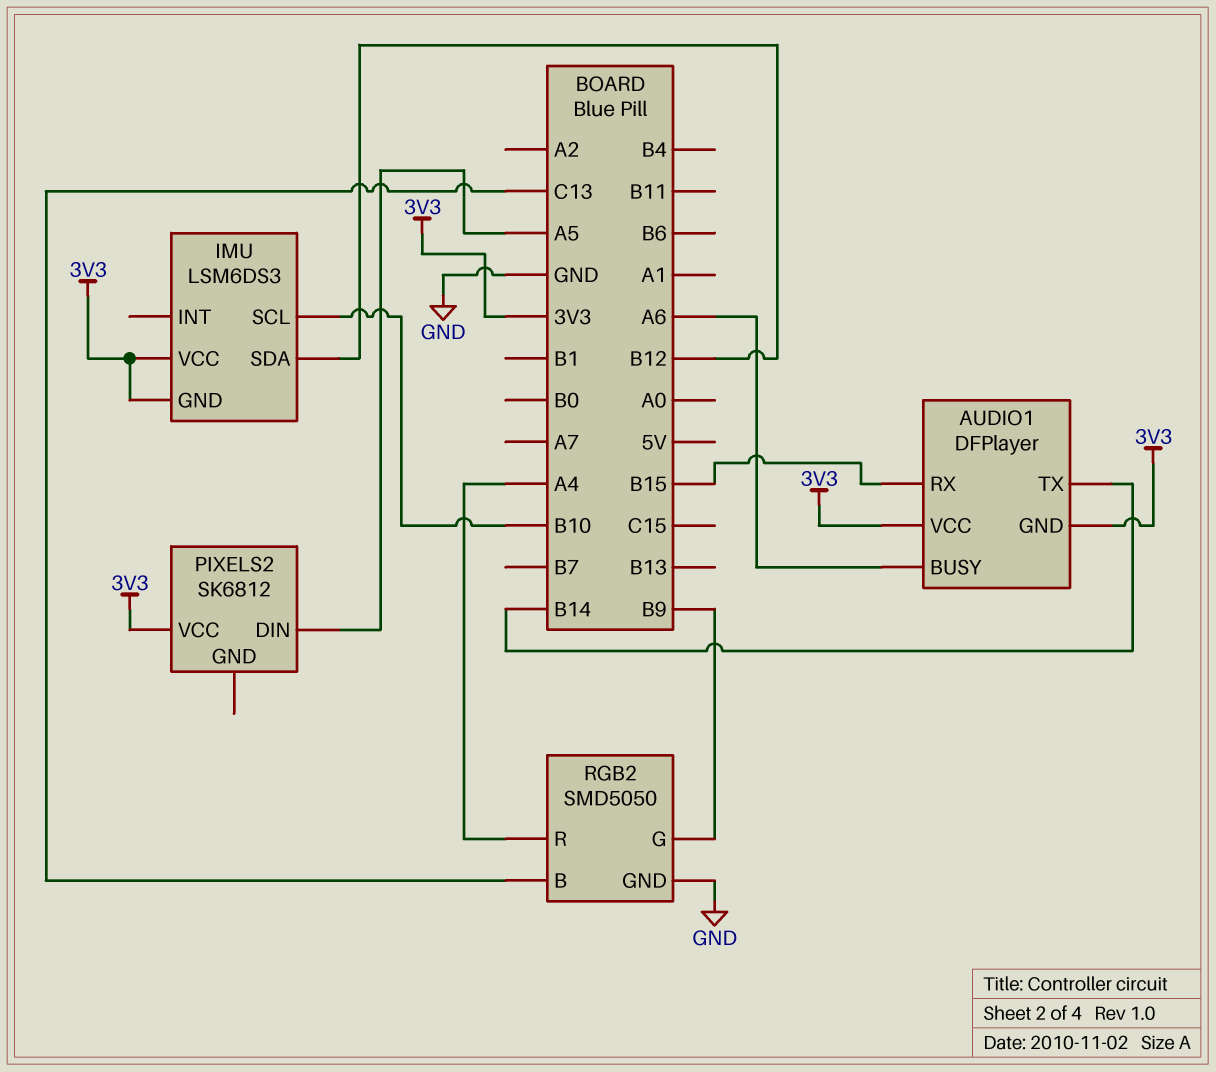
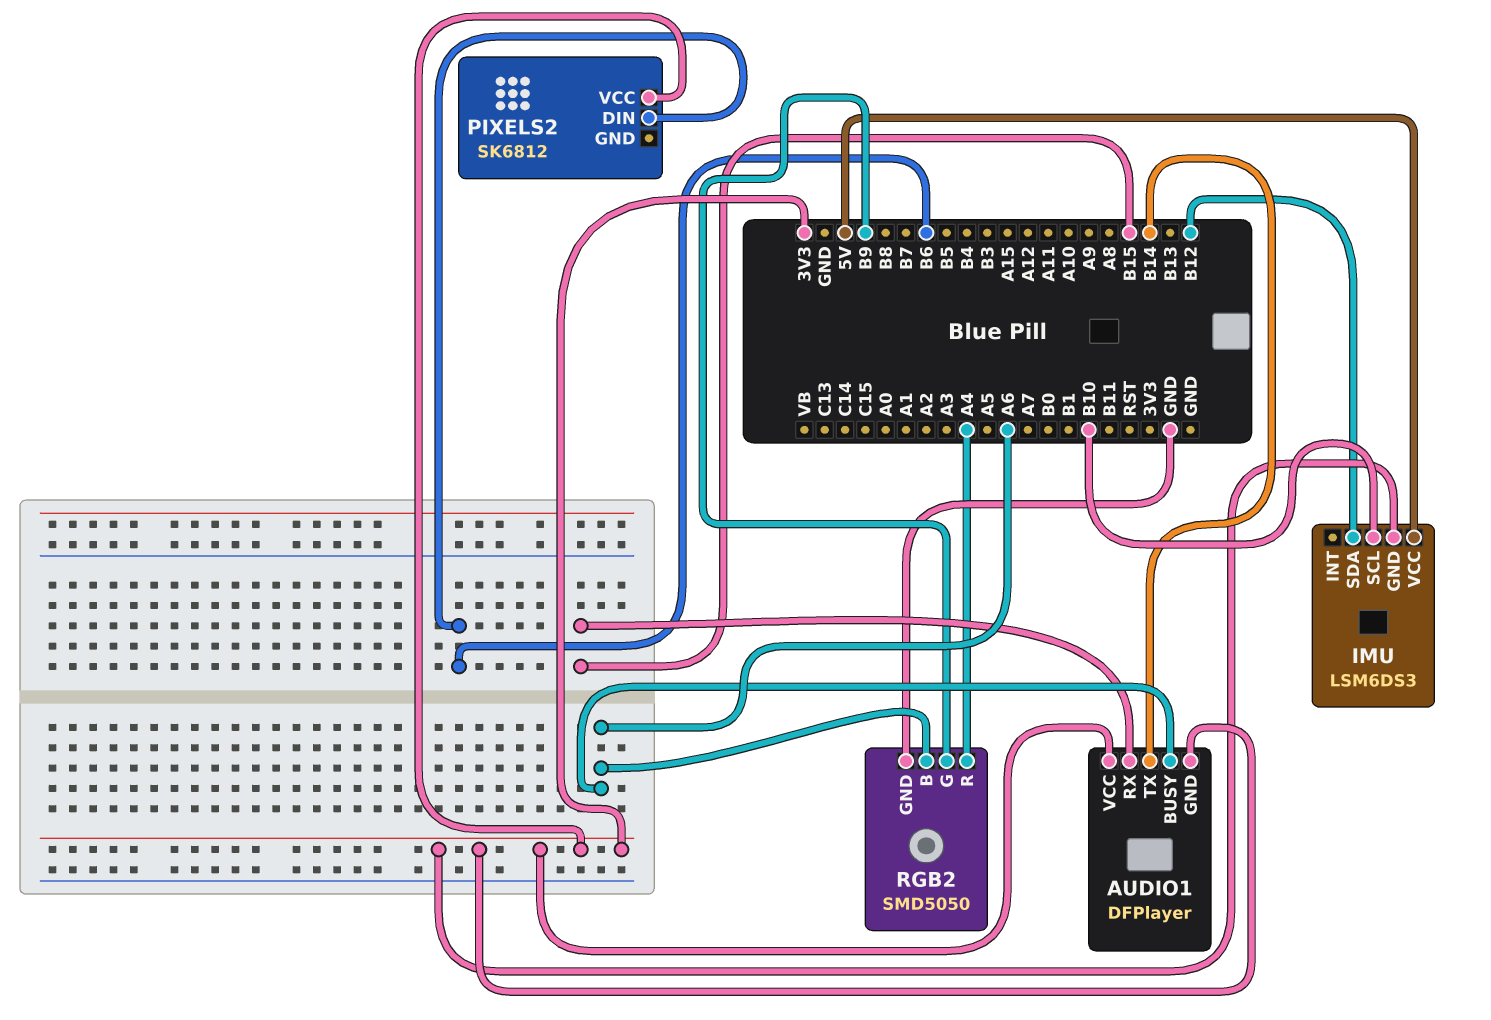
IMU pin VCC: 3V3 -> 5V
PIXELS2 pin DIN: A5 -> B6
RGB2 pin B: C13 -> A6

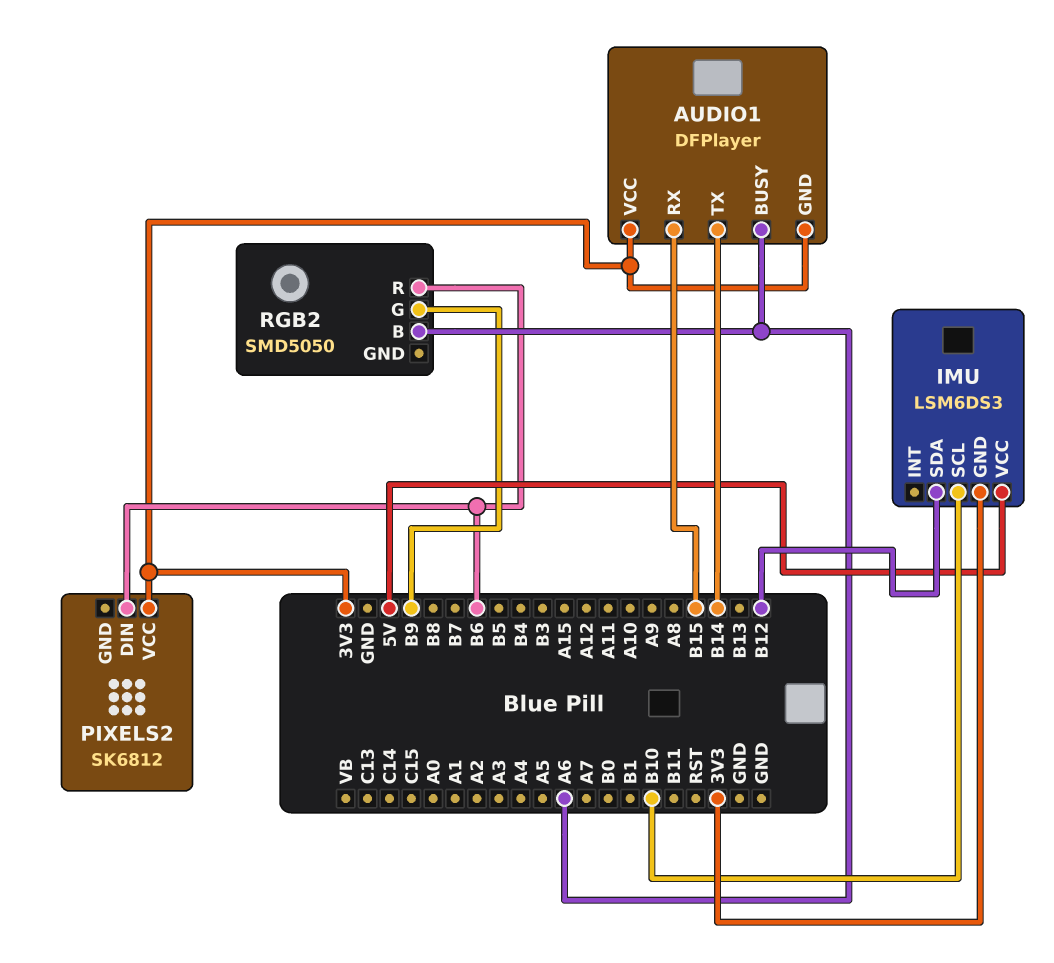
RGB2 pin GND: GND -> none
RGB2 pin R: A4 -> B6

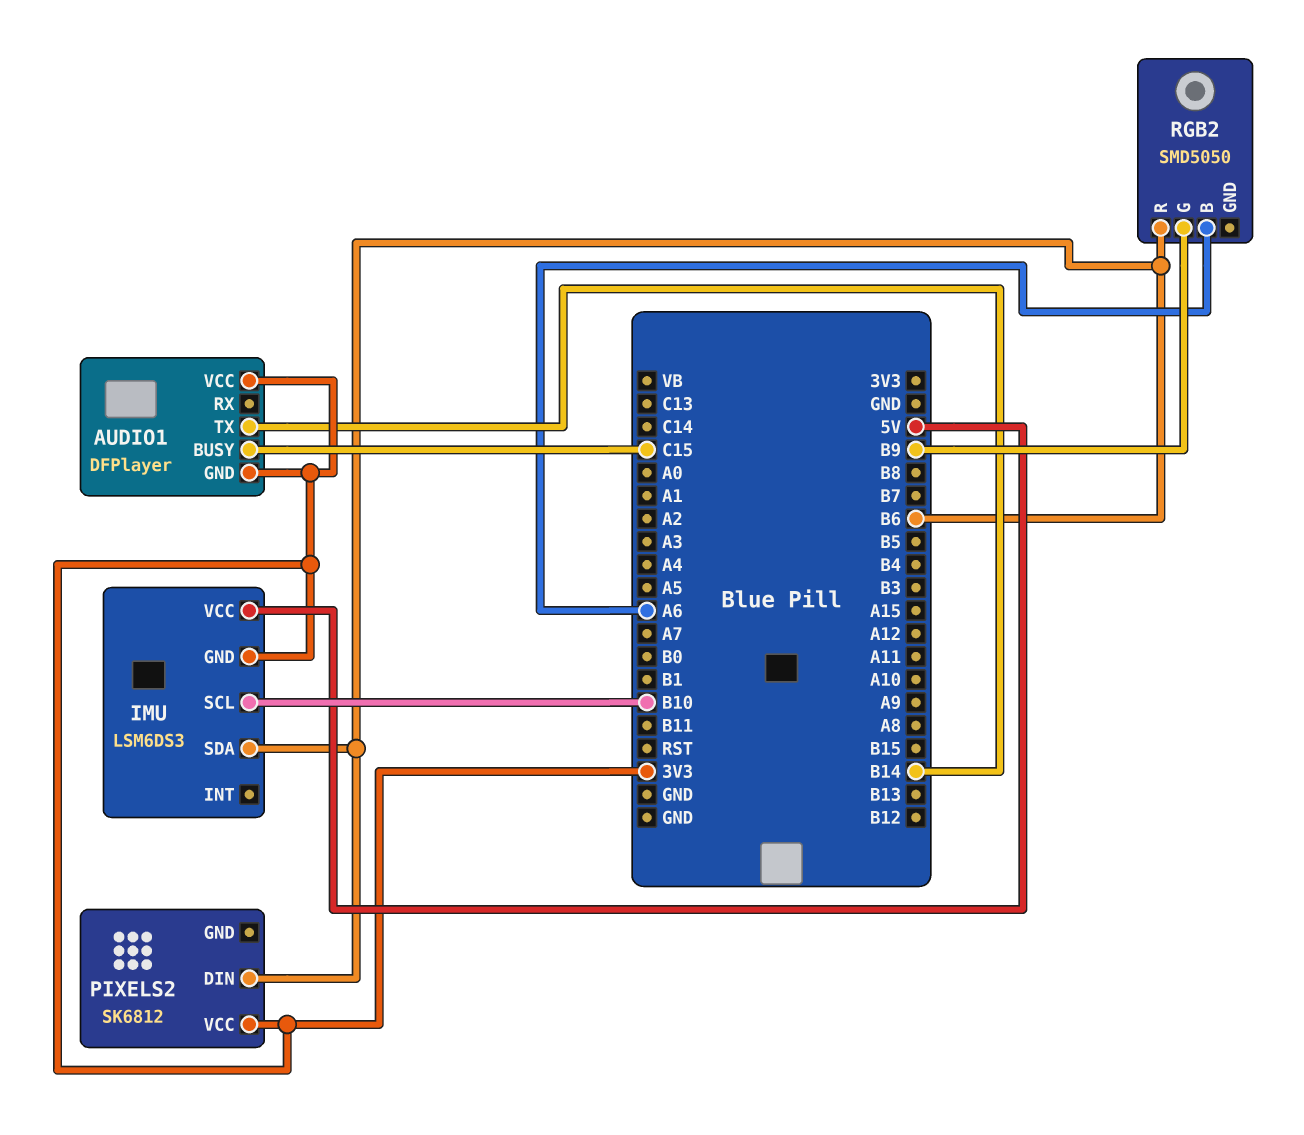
AUDIO1 pin BUSY: A6 -> C15
AUDIO1 pin RX: B15 -> none
IMU pin SDA: B12 -> B6

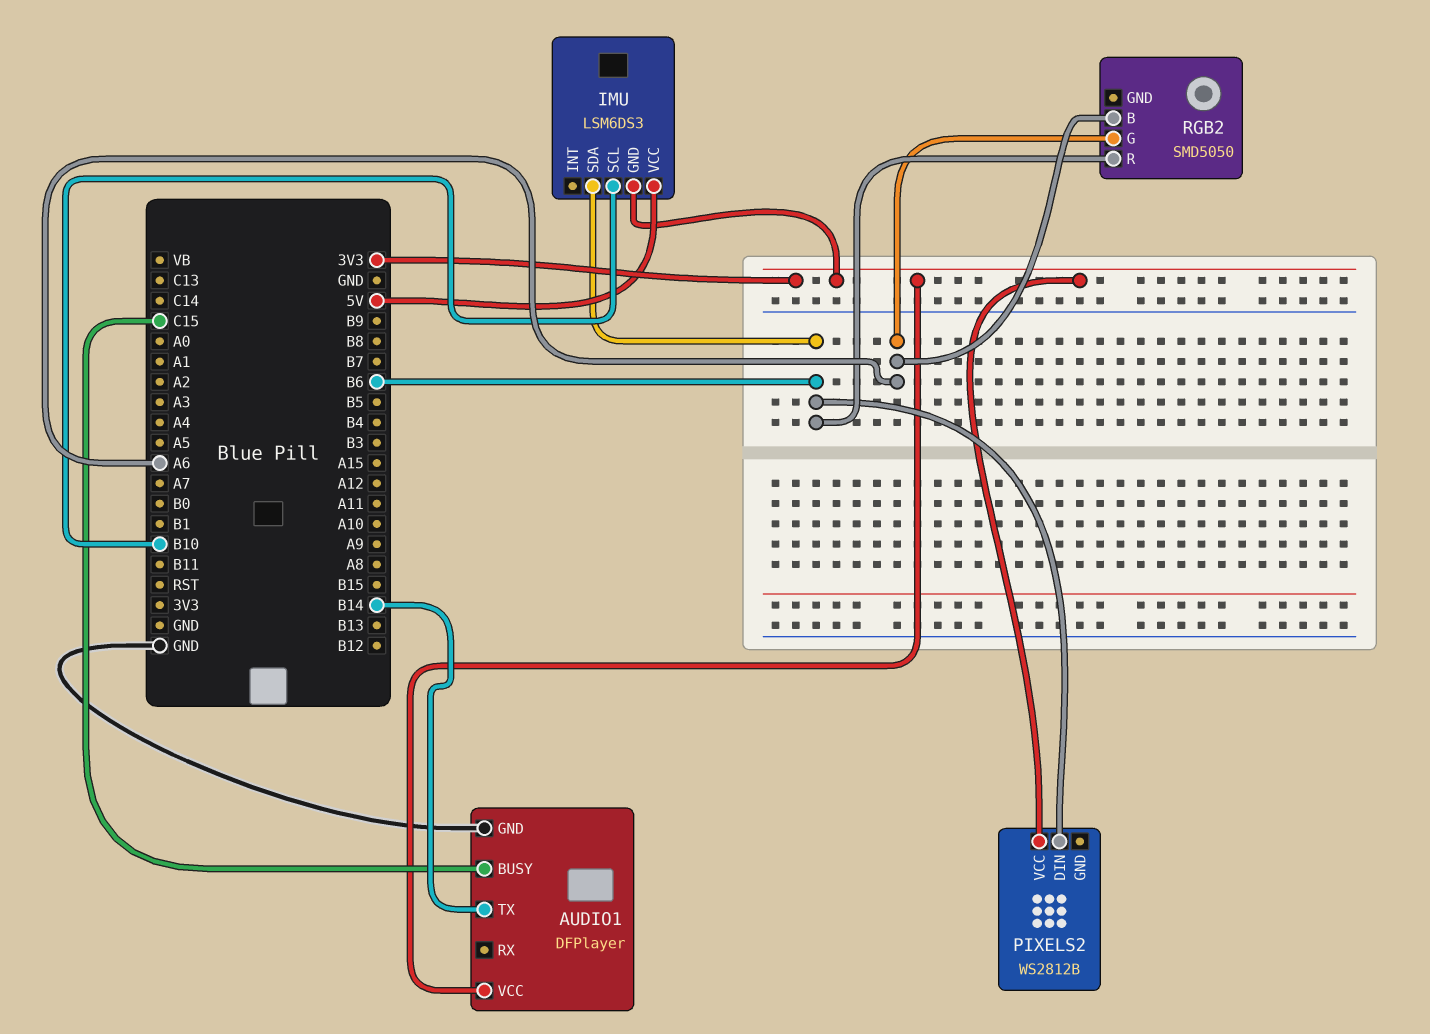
AUDIO1 pin GND: 3V3 -> GND
PIXELS2: SK6812 -> WS2812B
RGB2 pin G: B9 -> A6

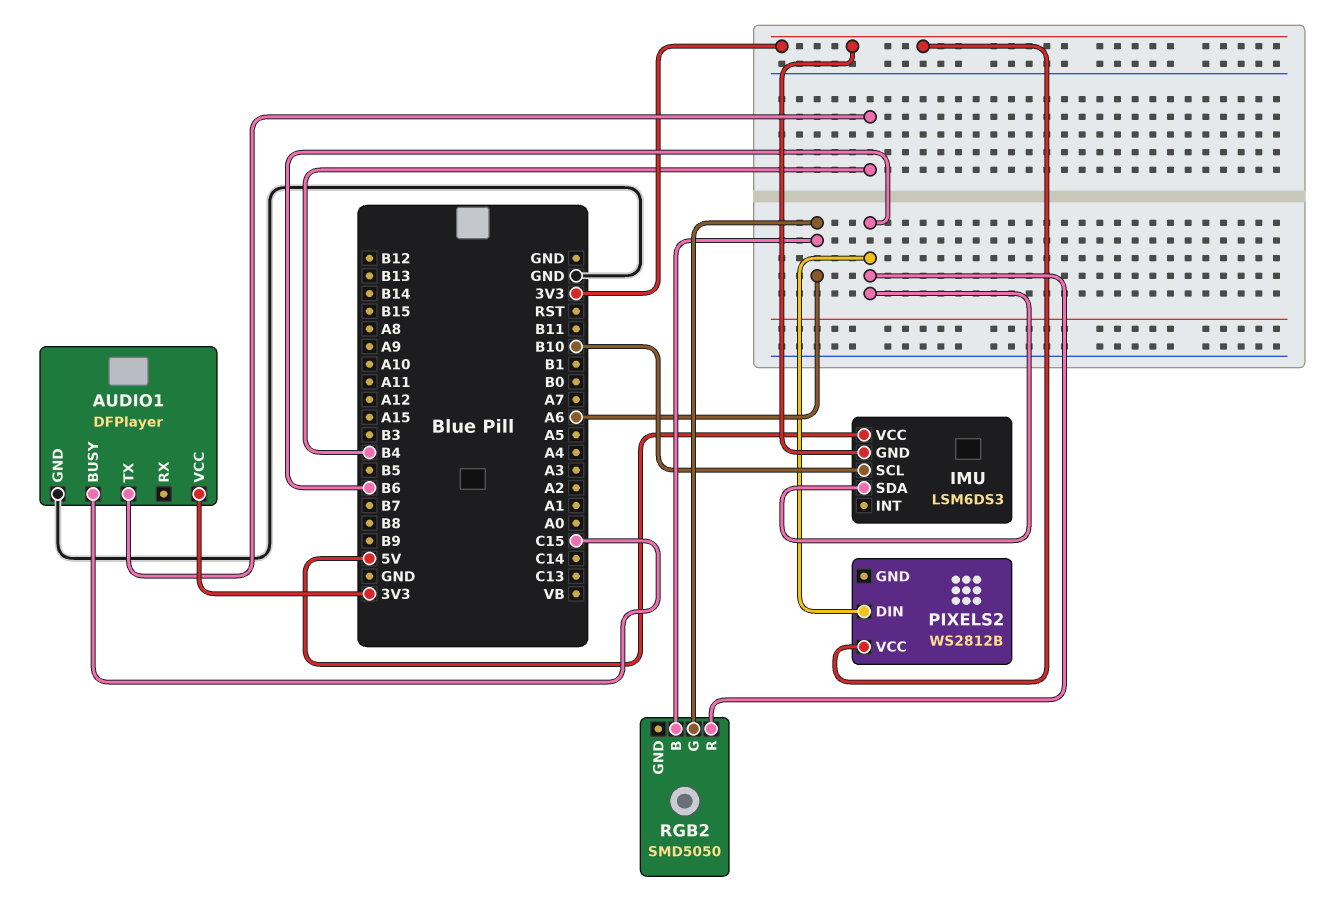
AUDIO1 pin TX: B14 -> B4

